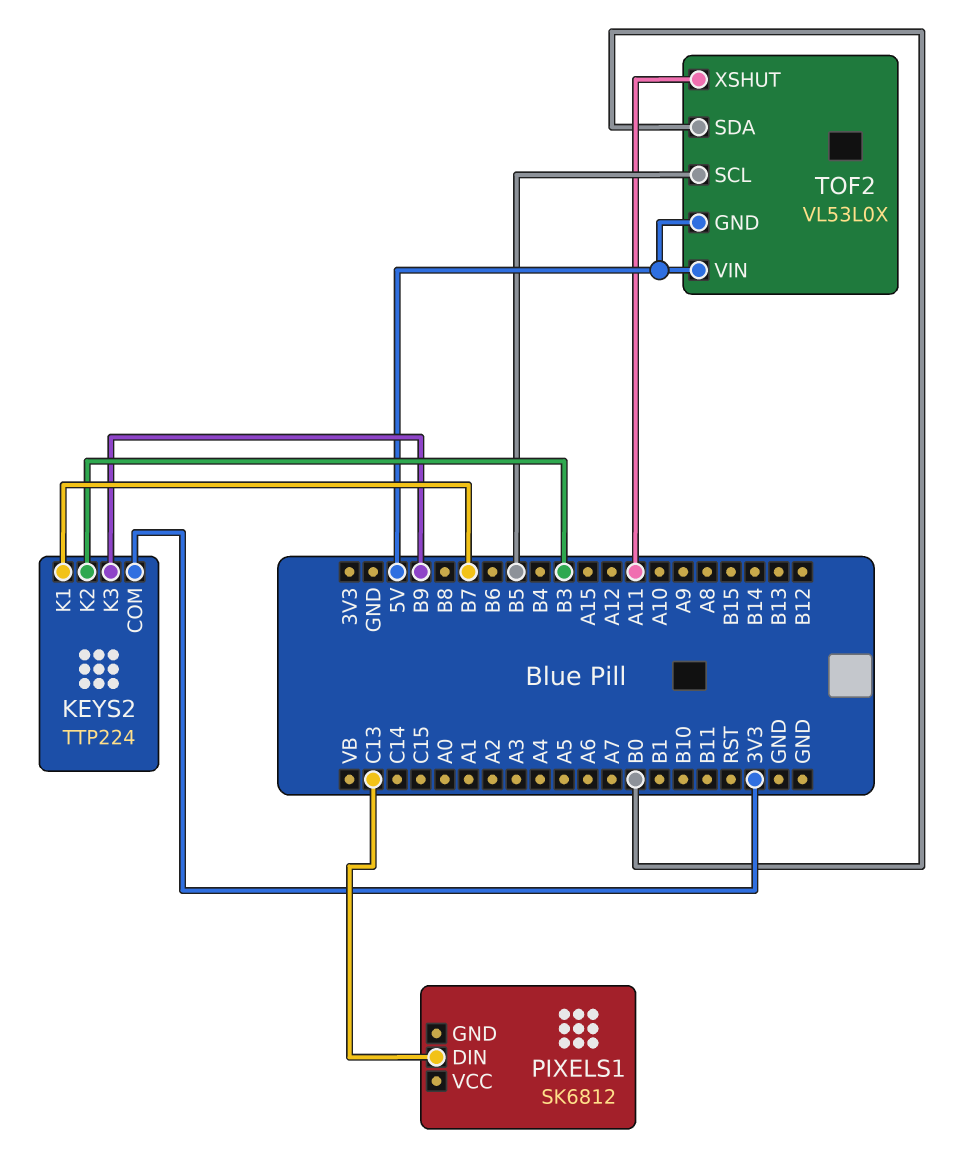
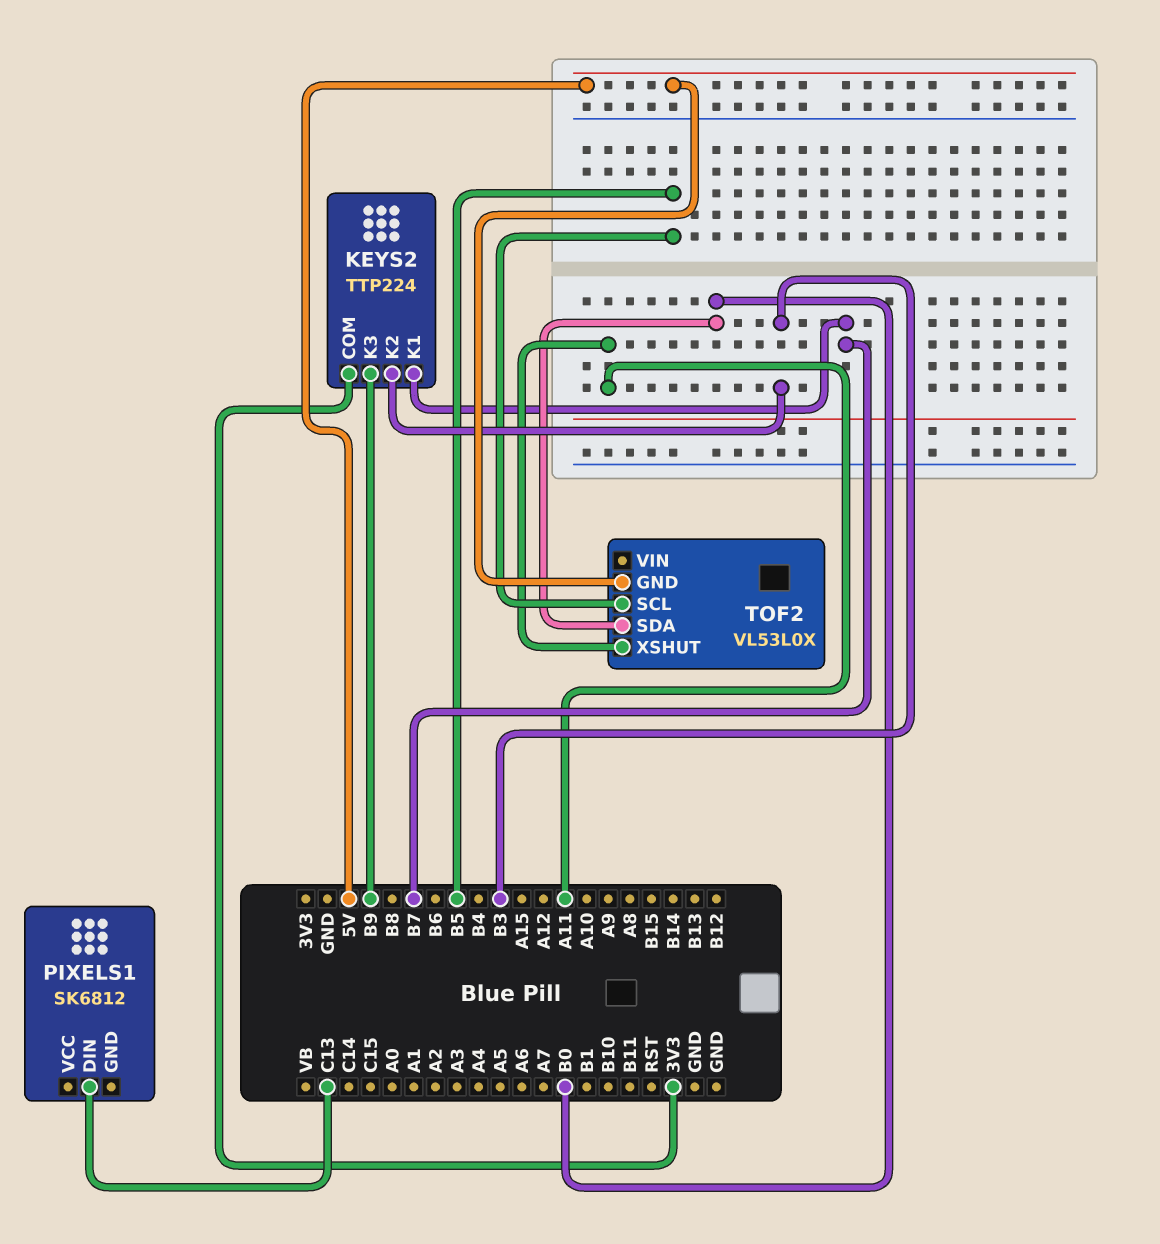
TOF2 pin VIN: 5V -> none

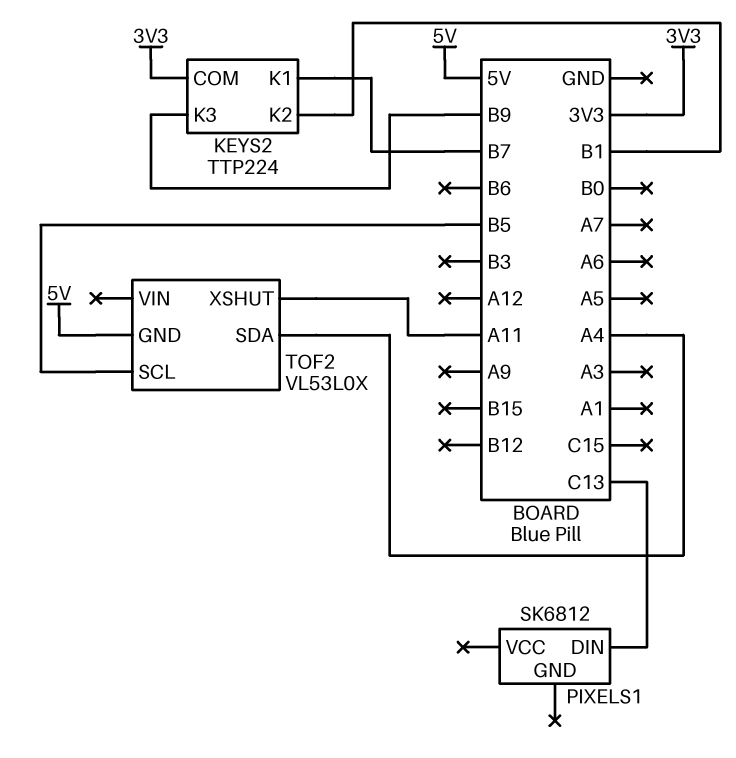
KEYS2 pin K2: B3 -> B1
TOF2 pin SDA: B0 -> A4

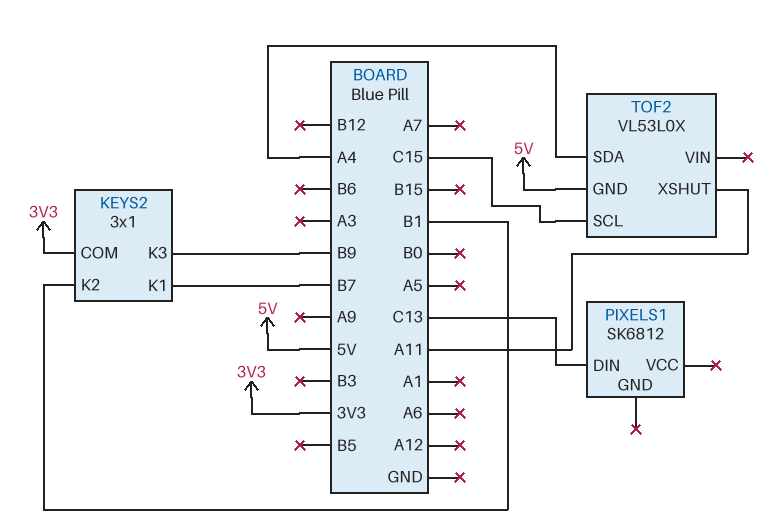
KEYS2: TTP224 -> 3x1
TOF2 pin SCL: B5 -> C15

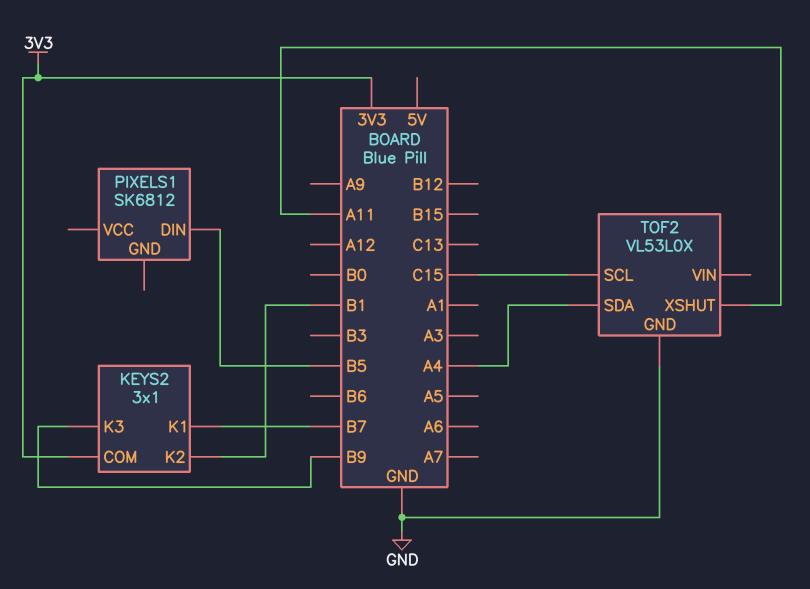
PIXELS1 pin DIN: C13 -> B5
TOF2 pin GND: 5V -> GND

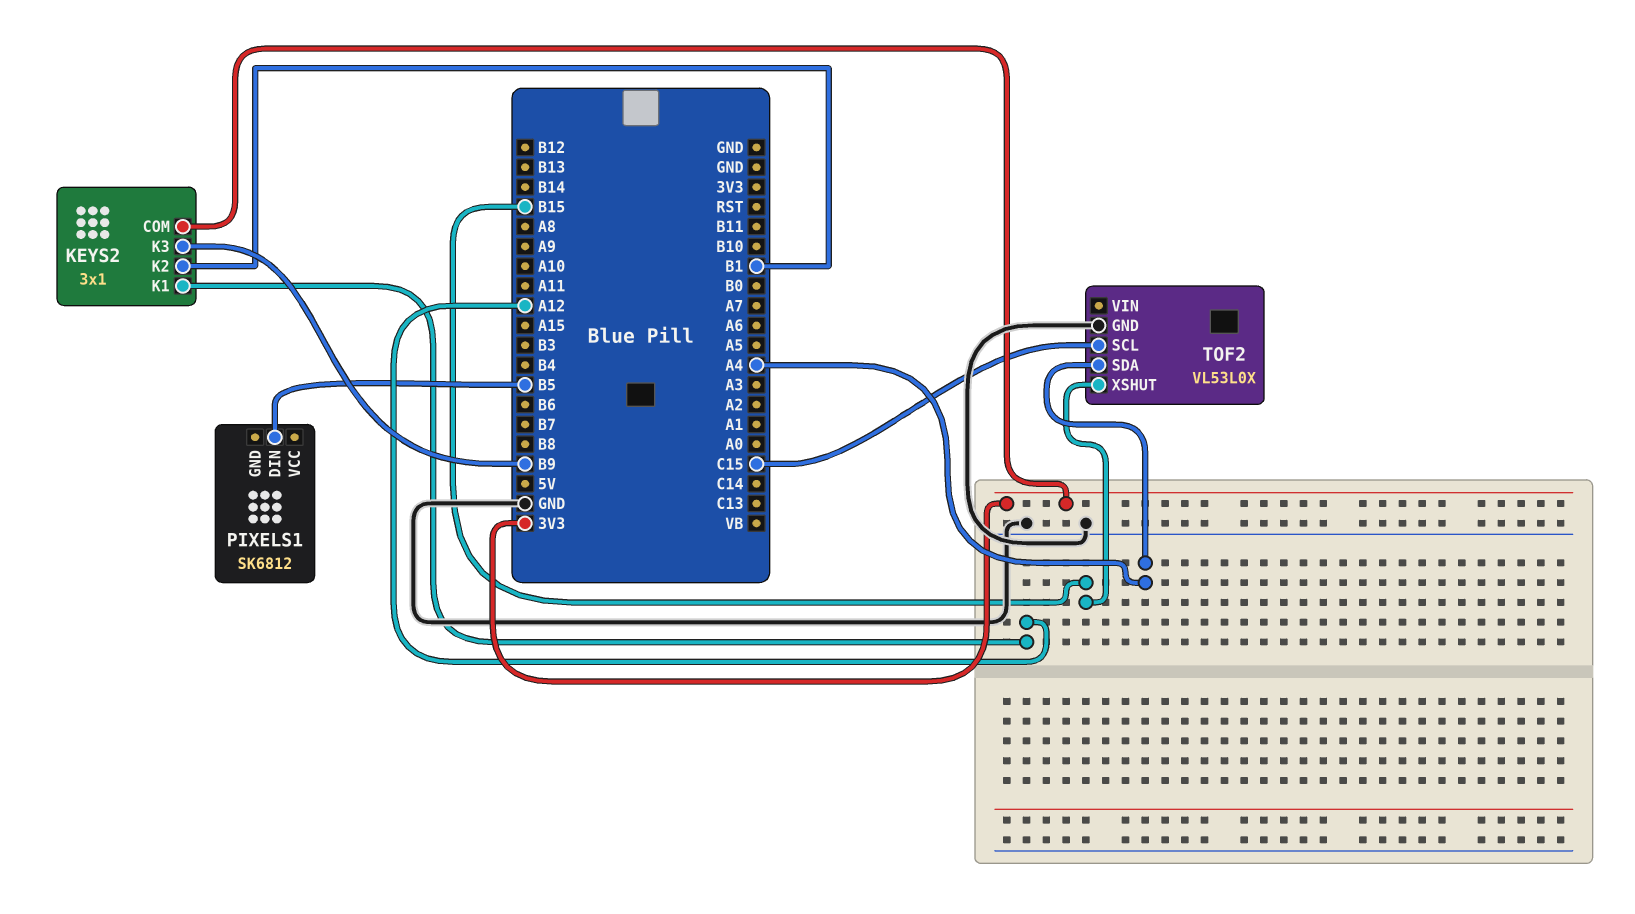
KEYS2 pin K1: B7 -> A12
TOF2 pin XSHUT: A11 -> B15

